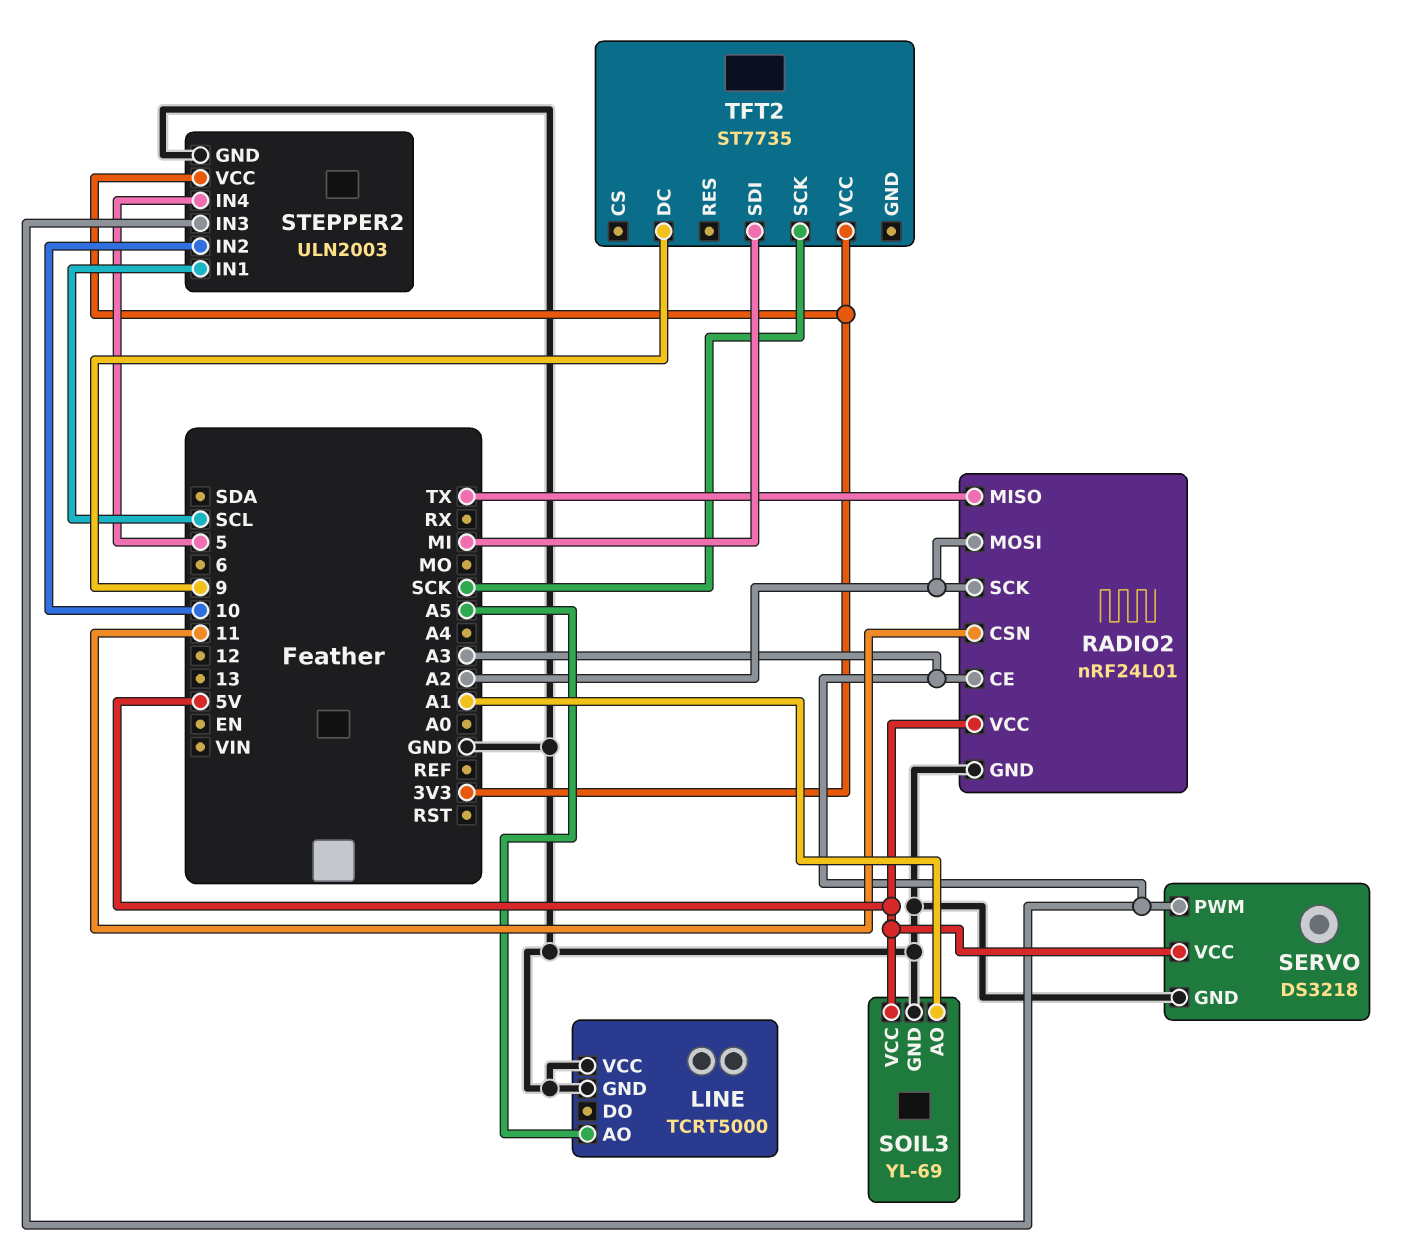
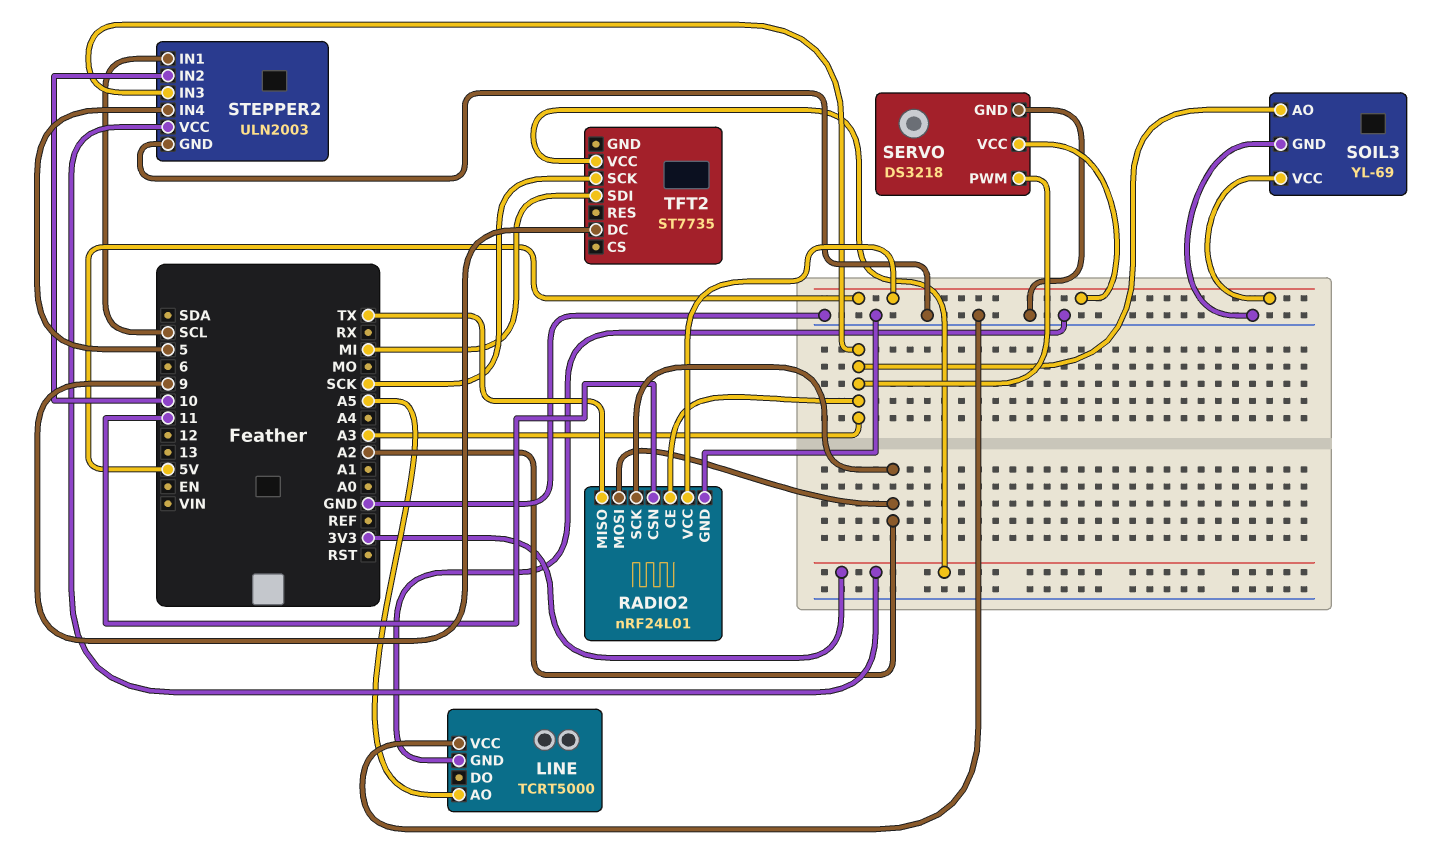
SOIL3 pin AO: A1 -> A3

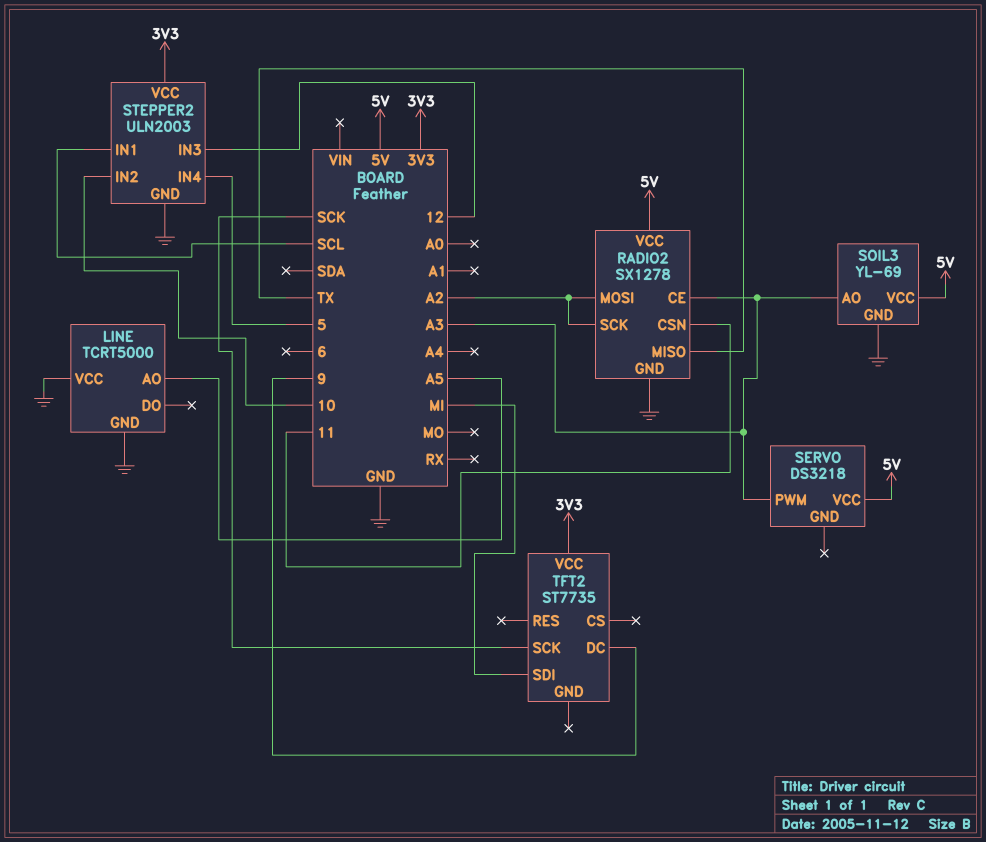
RADIO2: nRF24L01 -> SX1278
SERVO pin GND: GND -> none
STEPPER2 pin IN3: A3 -> 12

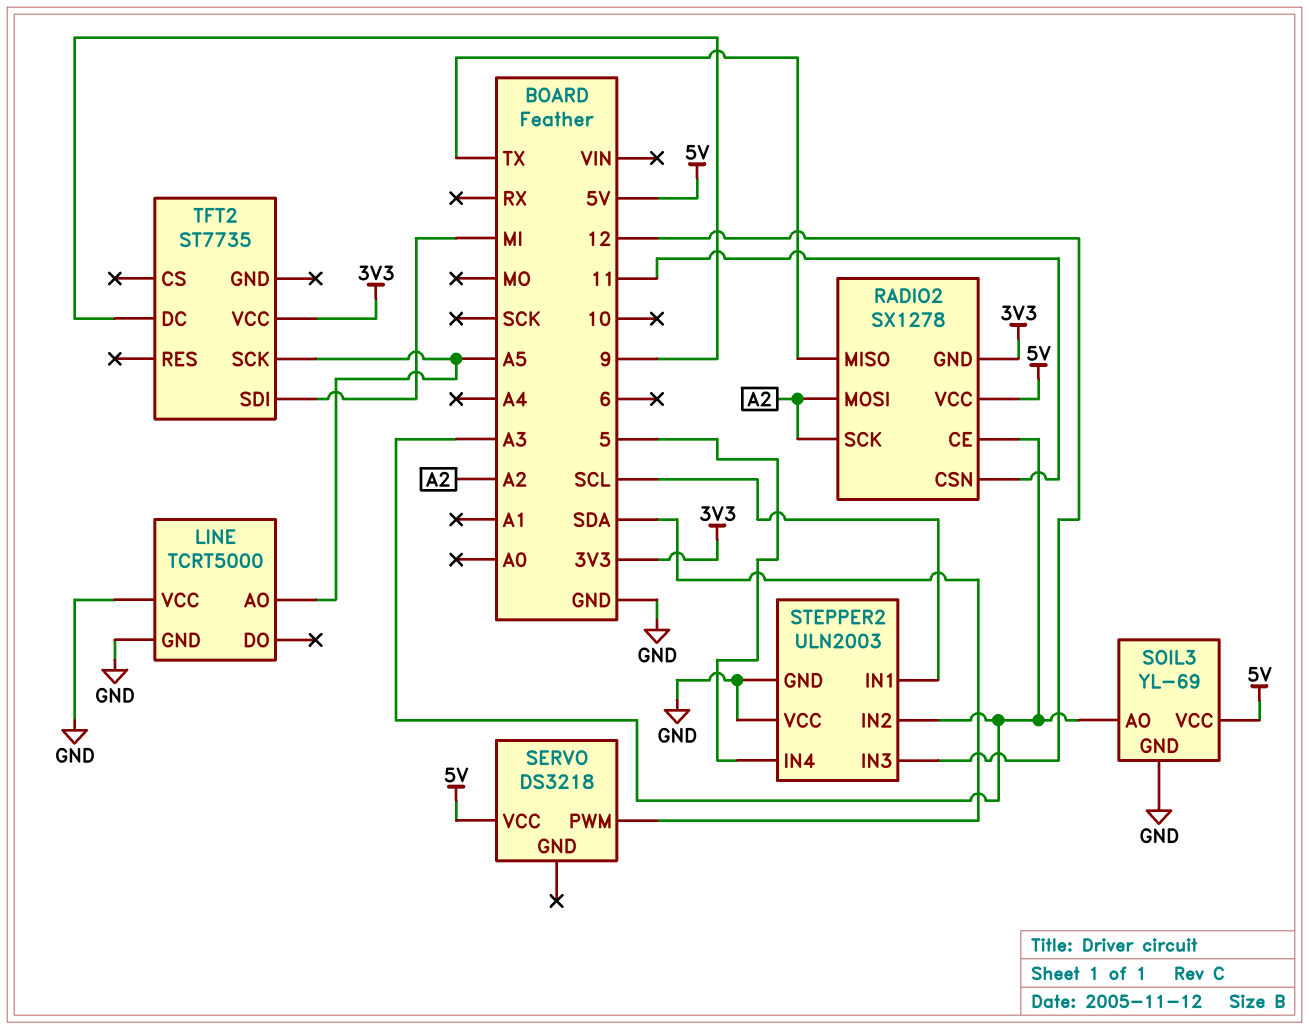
RADIO2 pin GND: GND -> 3V3
SERVO pin PWM: A3 -> SDA
STEPPER2 pin IN2: 10 -> A3
STEPPER2 pin VCC: 3V3 -> GND
TFT2 pin SCK: SCK -> A5

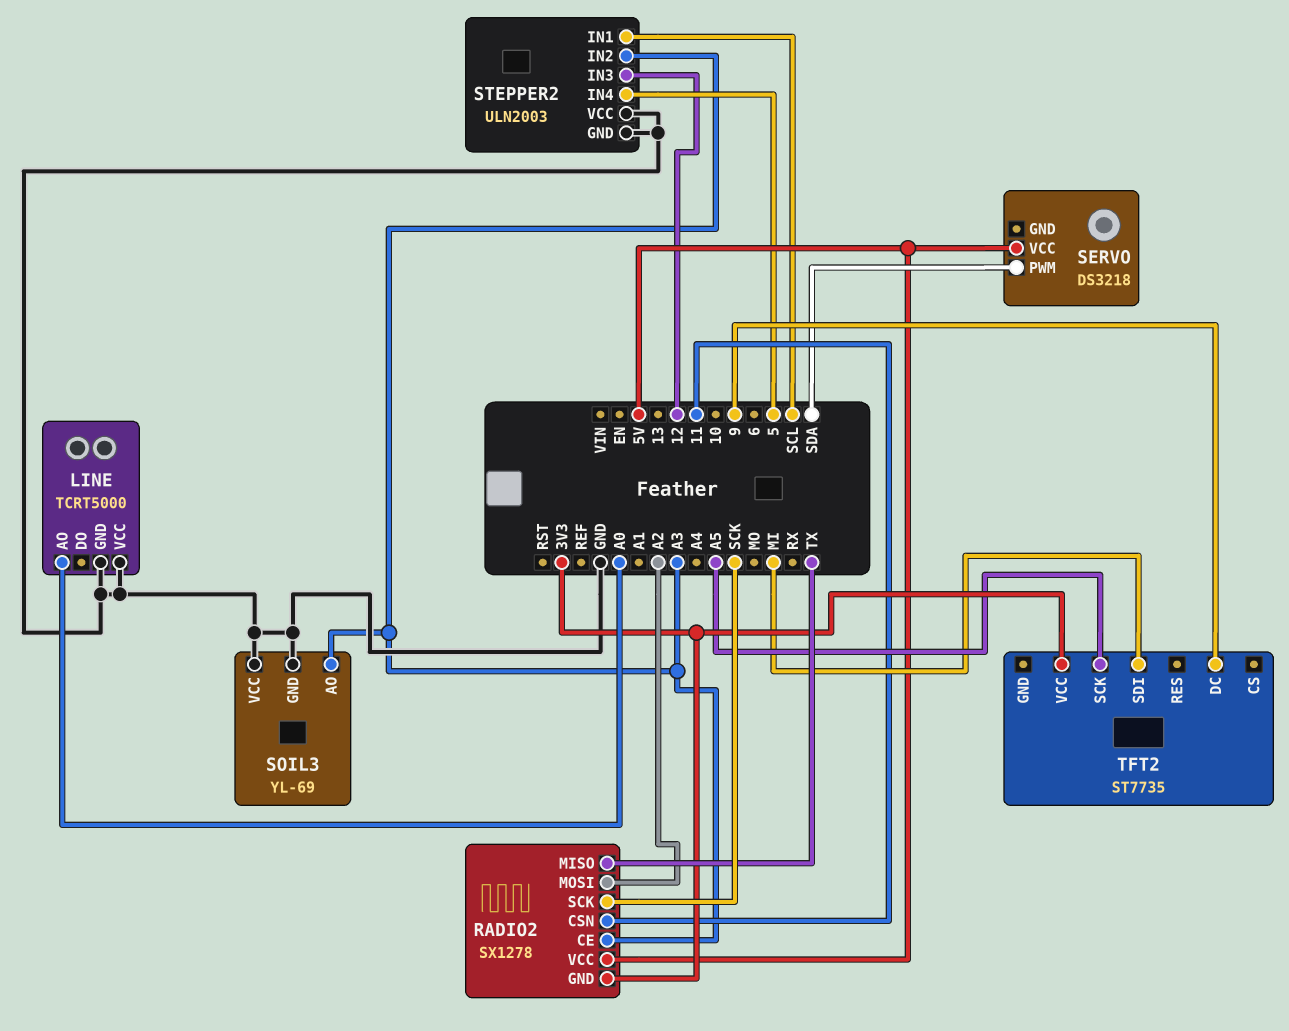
LINE pin AO: A5 -> A0
RADIO2 pin SCK: A2 -> SCK
SOIL3 pin VCC: 5V -> GND

